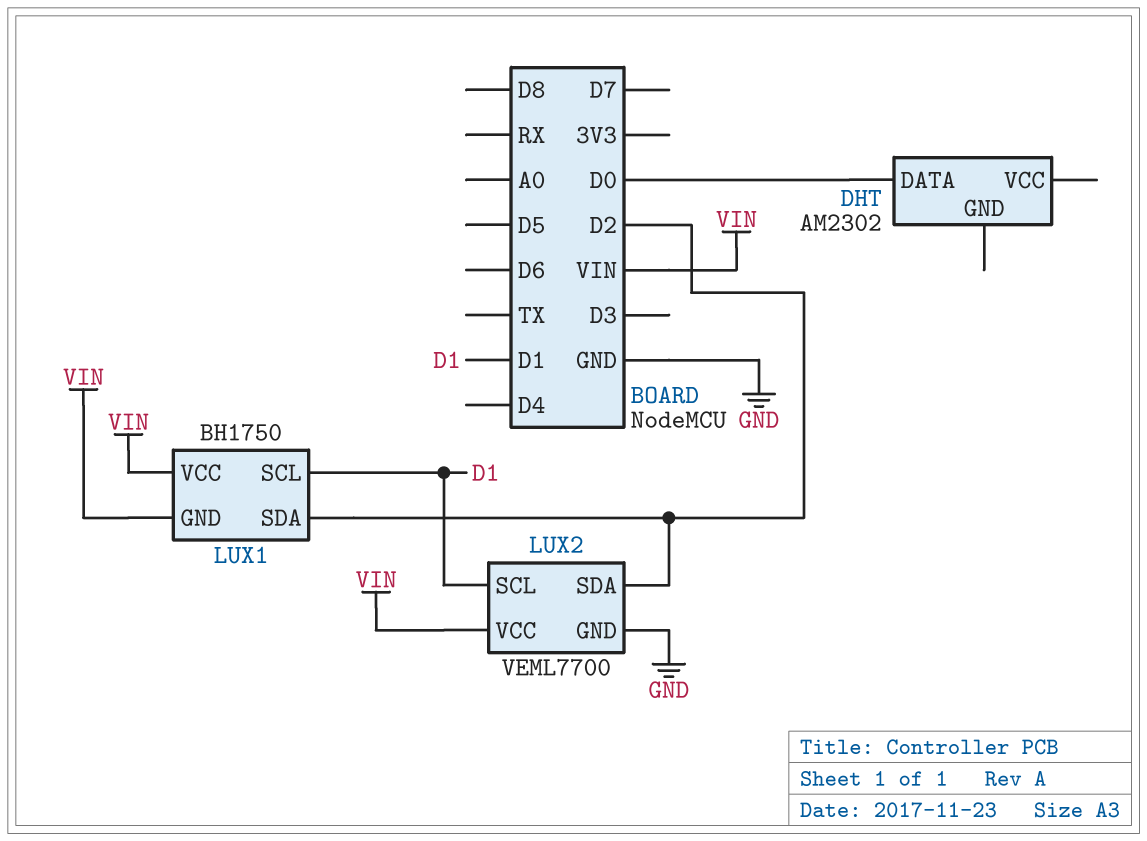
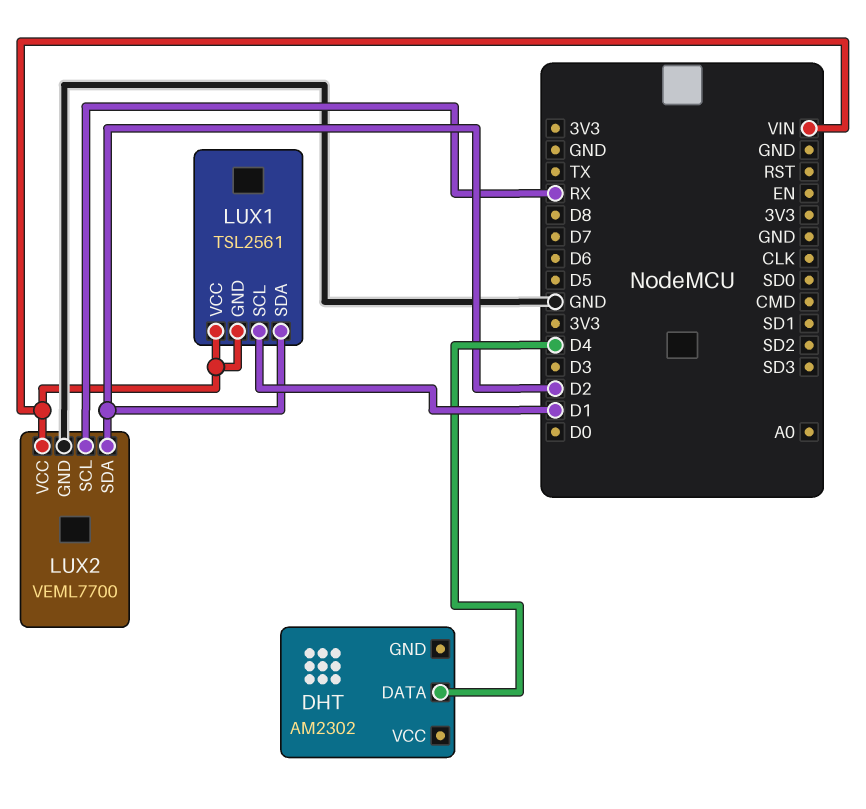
DHT pin DATA: D0 -> D4
LUX1: BH1750 -> TSL2561
LUX2 pin SCL: D1 -> RX

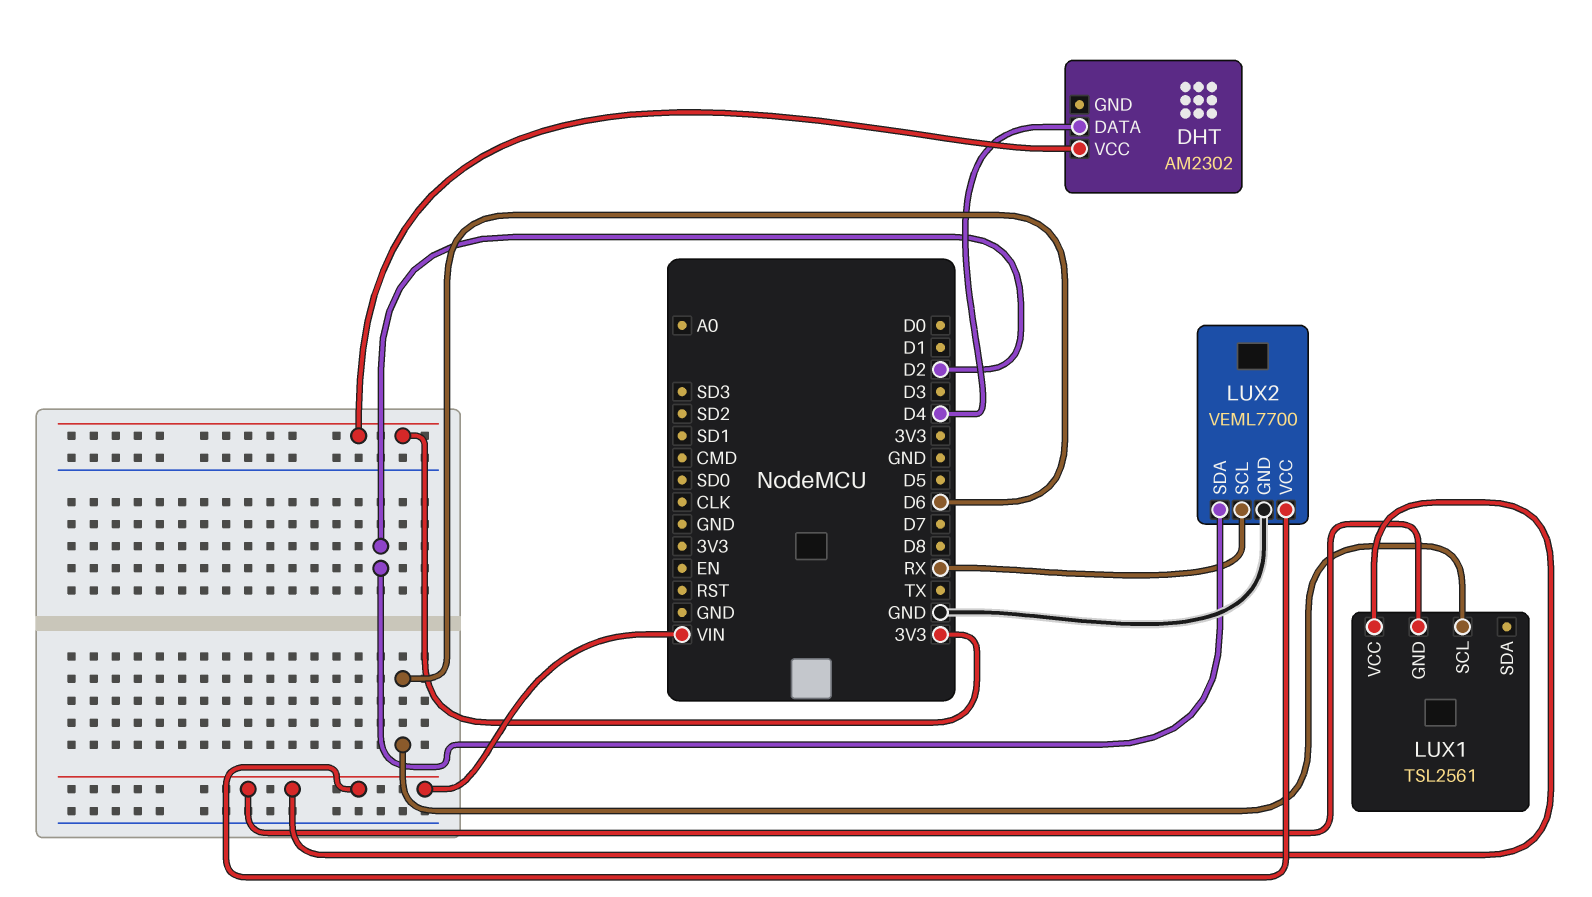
DHT pin VCC: none -> 3V3
LUX1 pin SCL: D1 -> D6
LUX1 pin SDA: D2 -> none

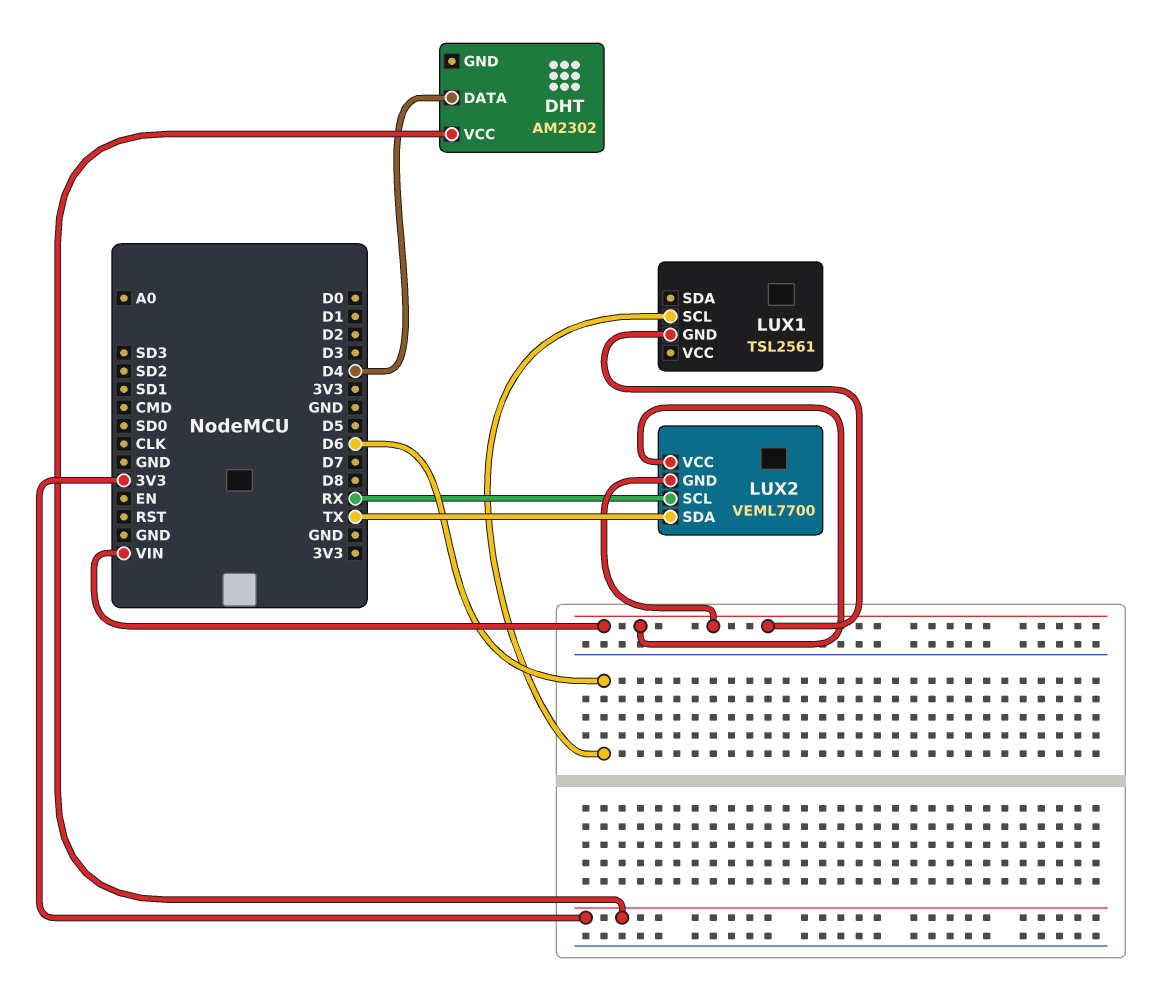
LUX1 pin VCC: VIN -> none
LUX2 pin GND: GND -> VIN
LUX2 pin SDA: D2 -> TX

